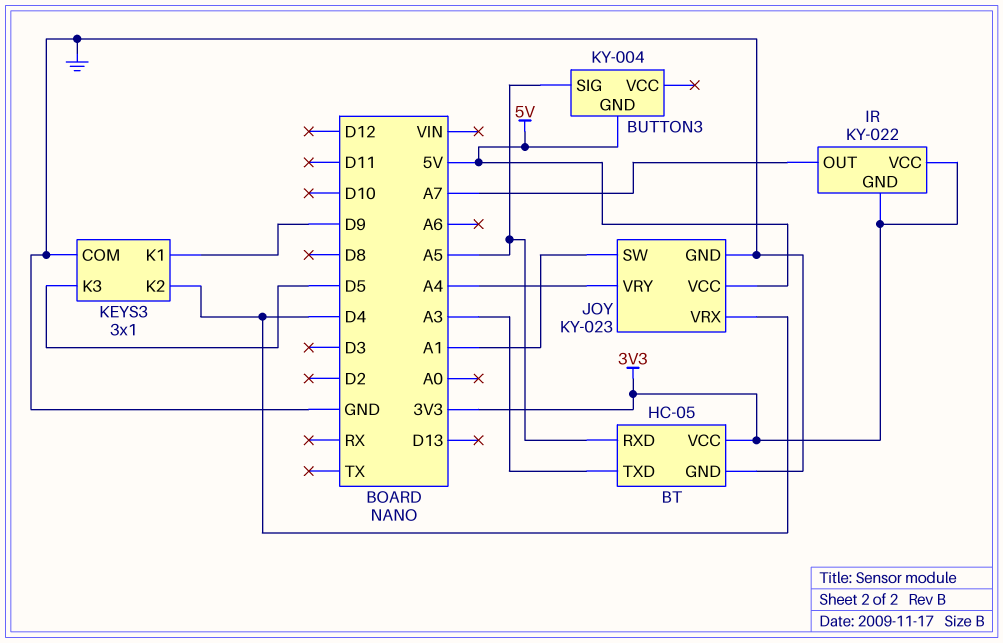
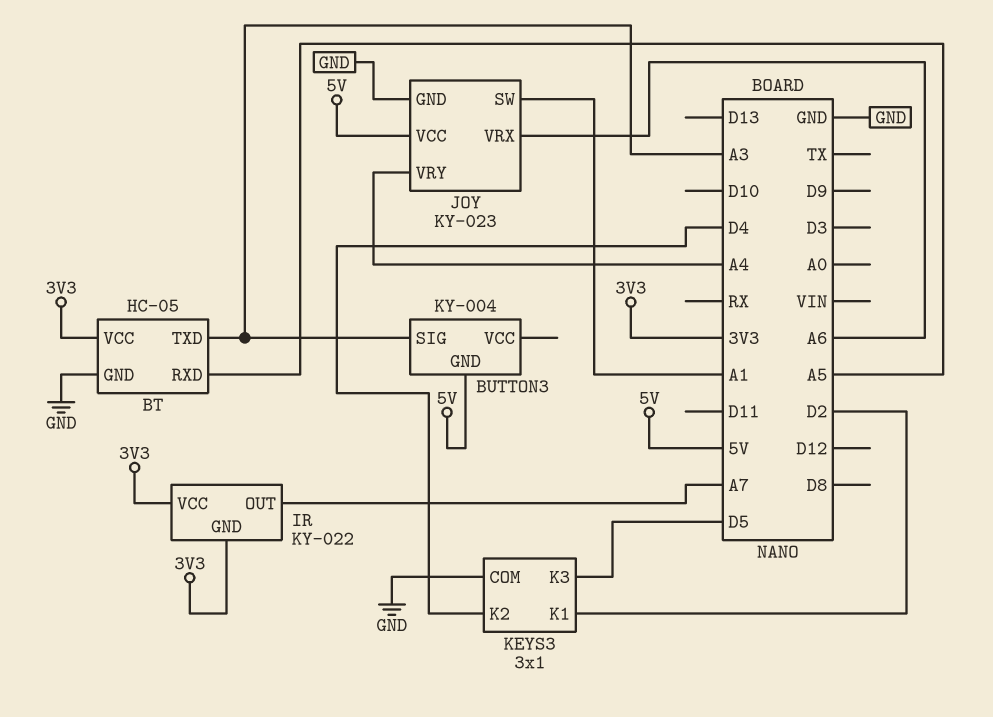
BUTTON3 pin SIG: A5 -> A3
JOY pin VRX: D4 -> A6
KEYS3 pin K1: D9 -> D2

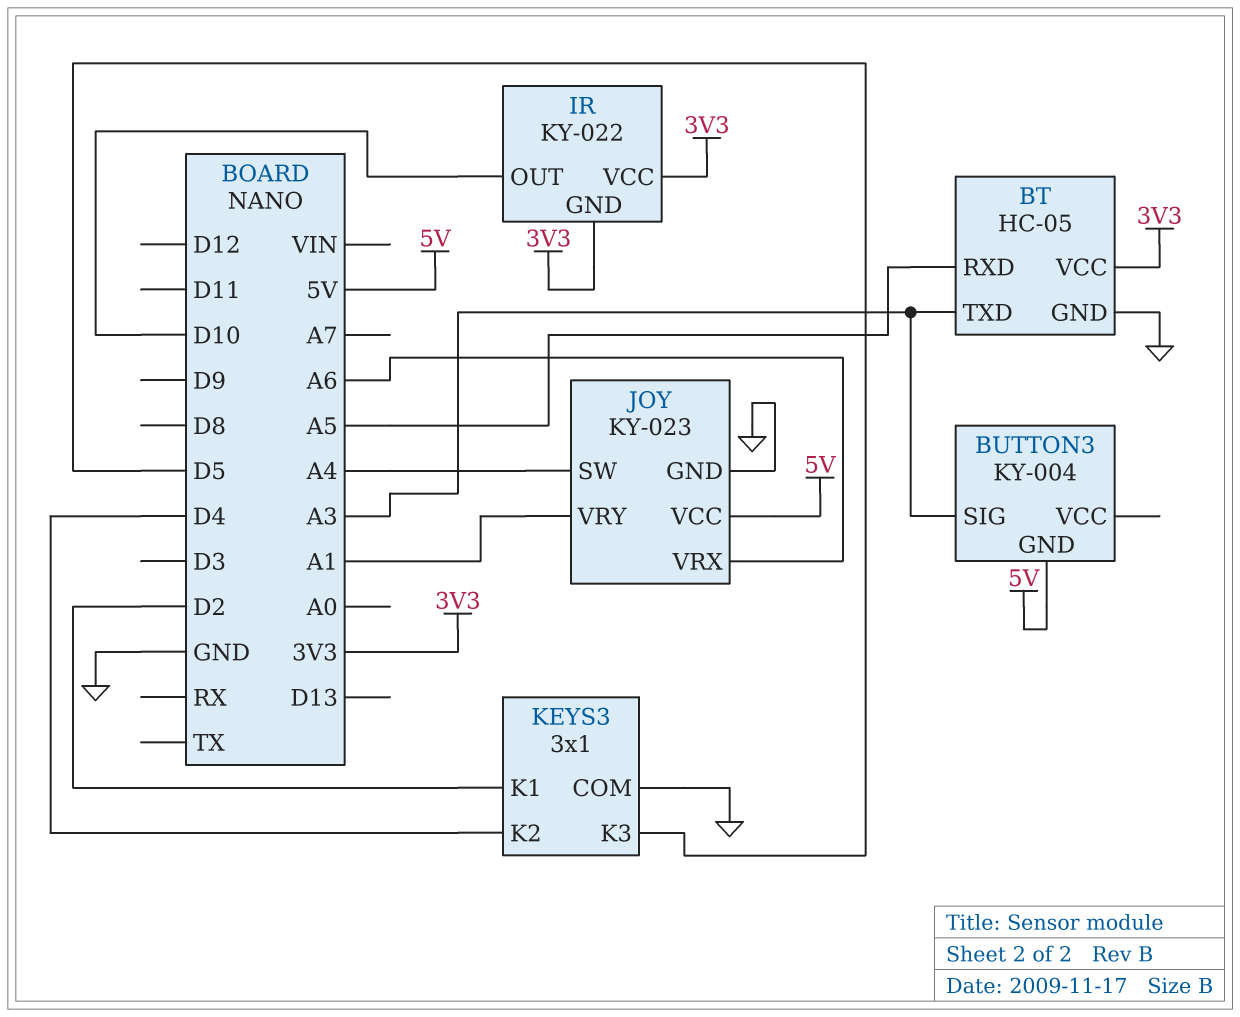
IR pin OUT: A7 -> D10
JOY pin SW: A1 -> A4
JOY pin VRY: A4 -> A1

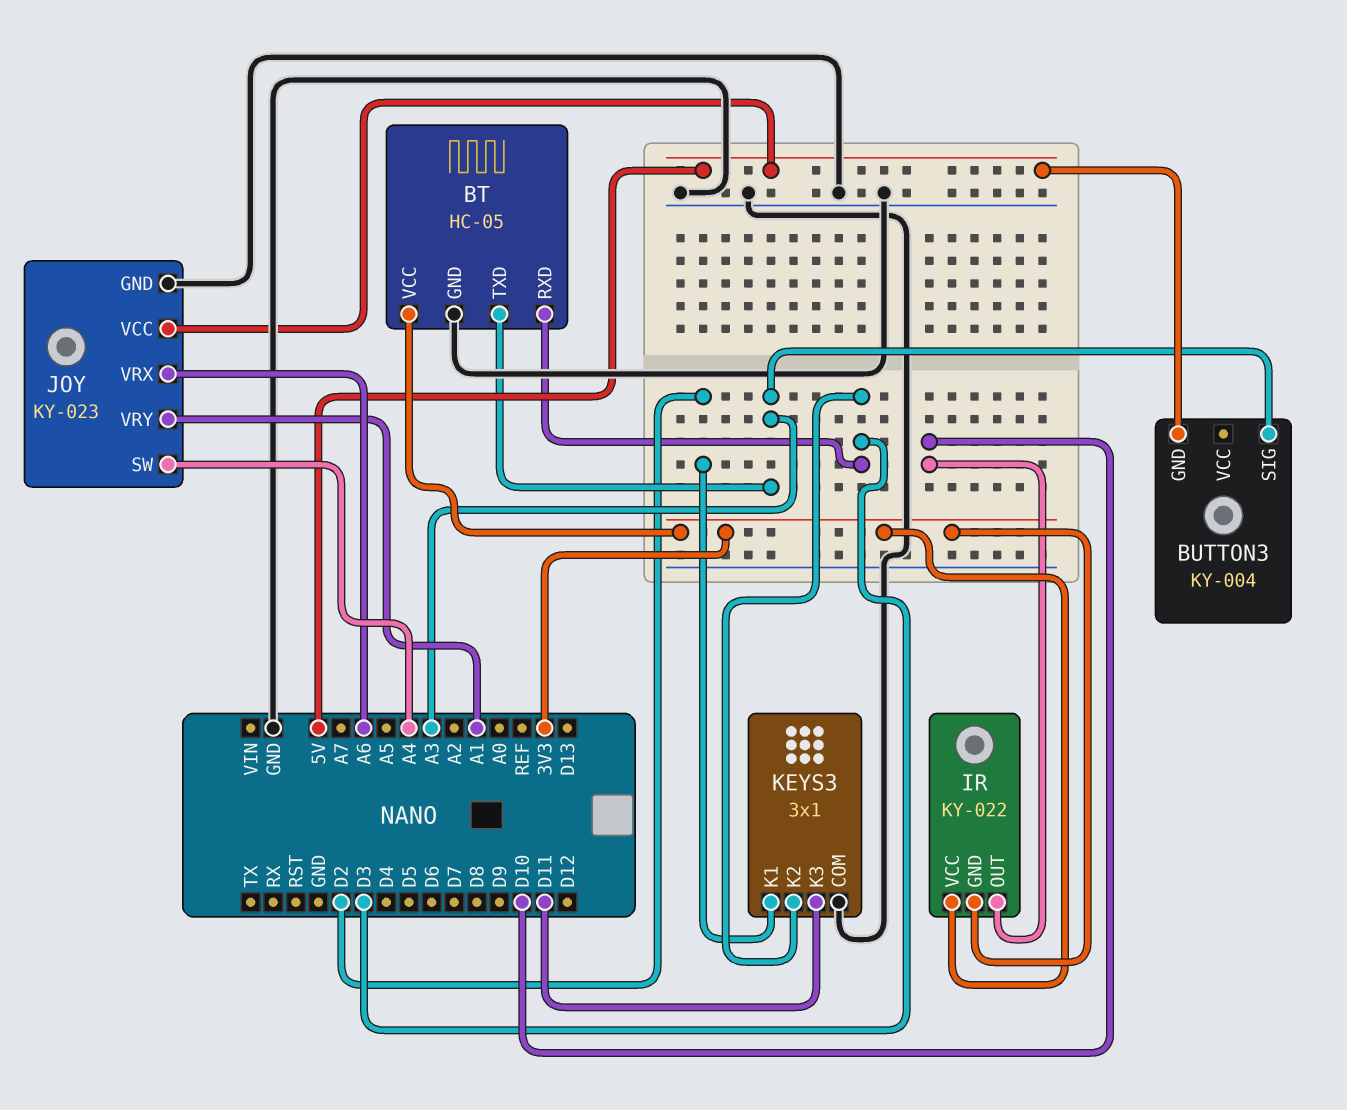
BT pin RXD: A5 -> D3
KEYS3 pin K2: D4 -> D3
KEYS3 pin K3: D5 -> D11

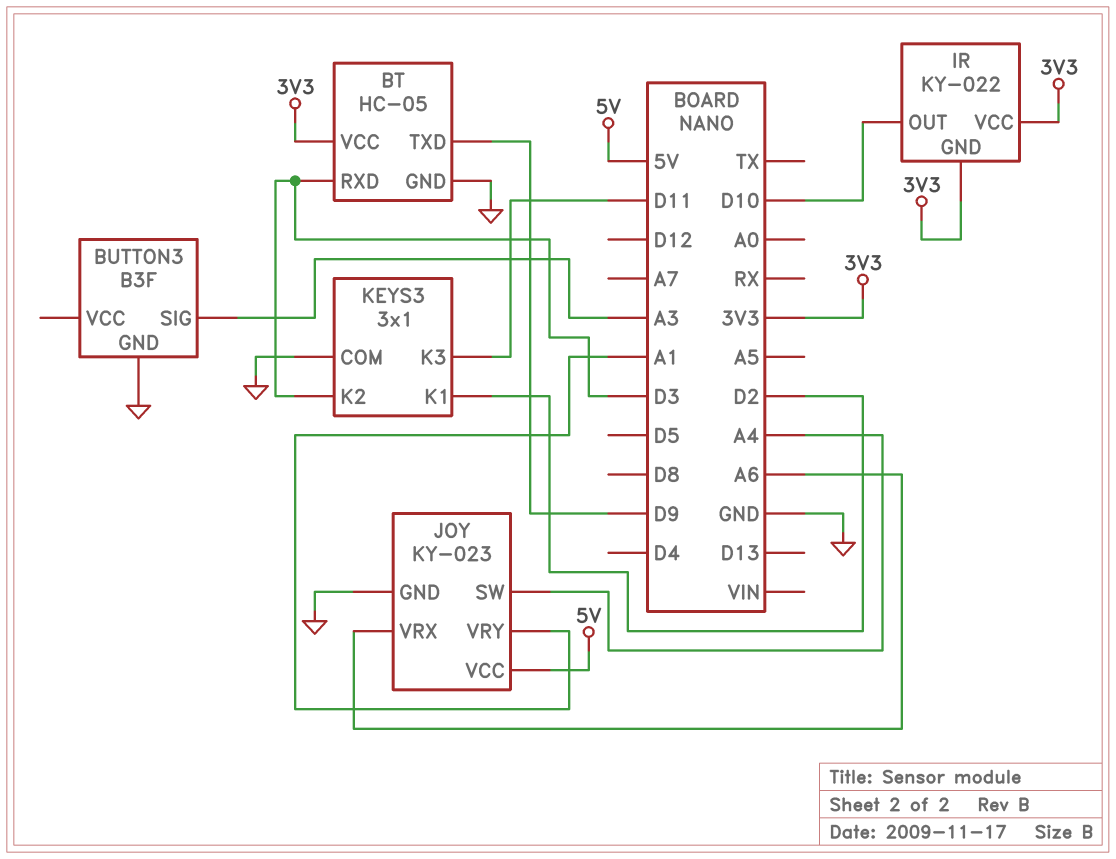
BT pin TXD: A3 -> D9
BUTTON3: KY-004 -> B3F
BUTTON3 pin GND: 5V -> GND

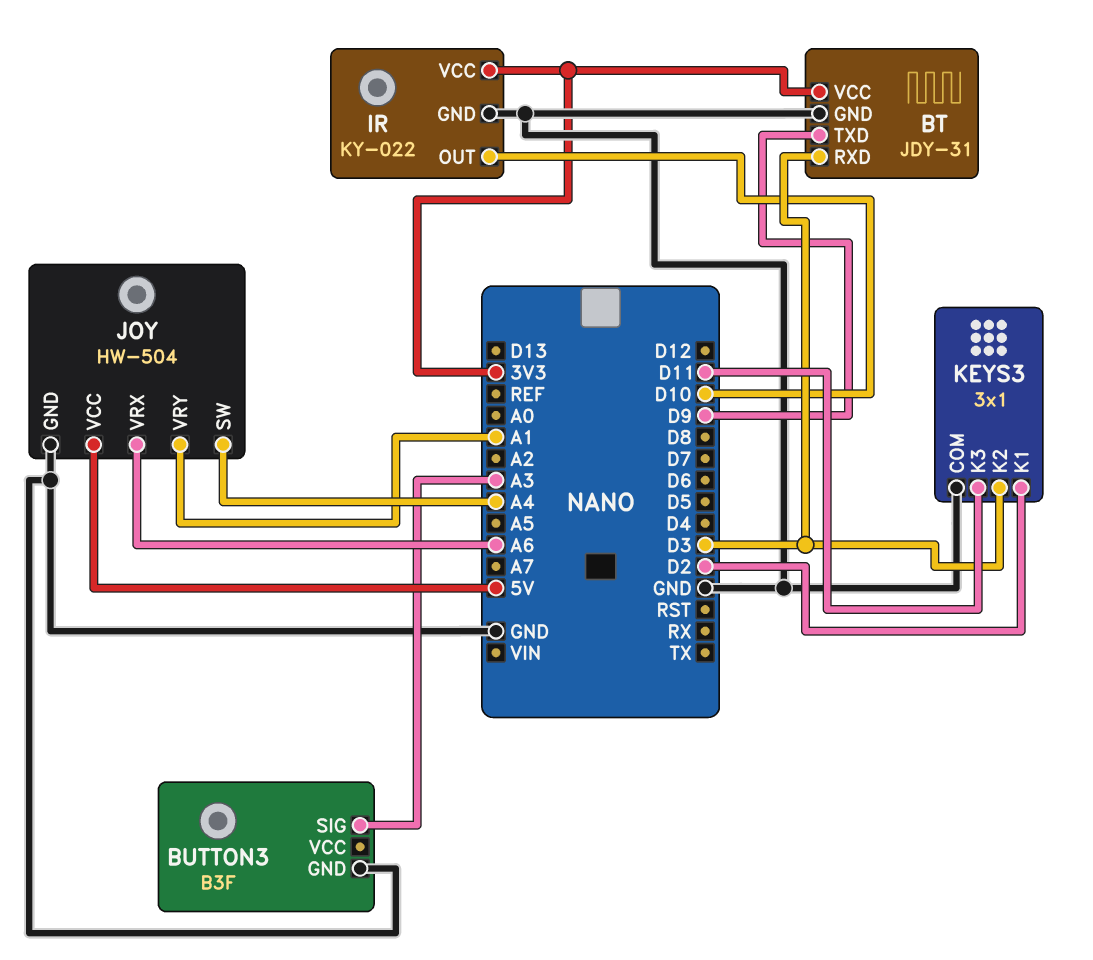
BT: HC-05 -> JDY-31
IR pin GND: 3V3 -> GND
JOY: KY-023 -> HW-504

